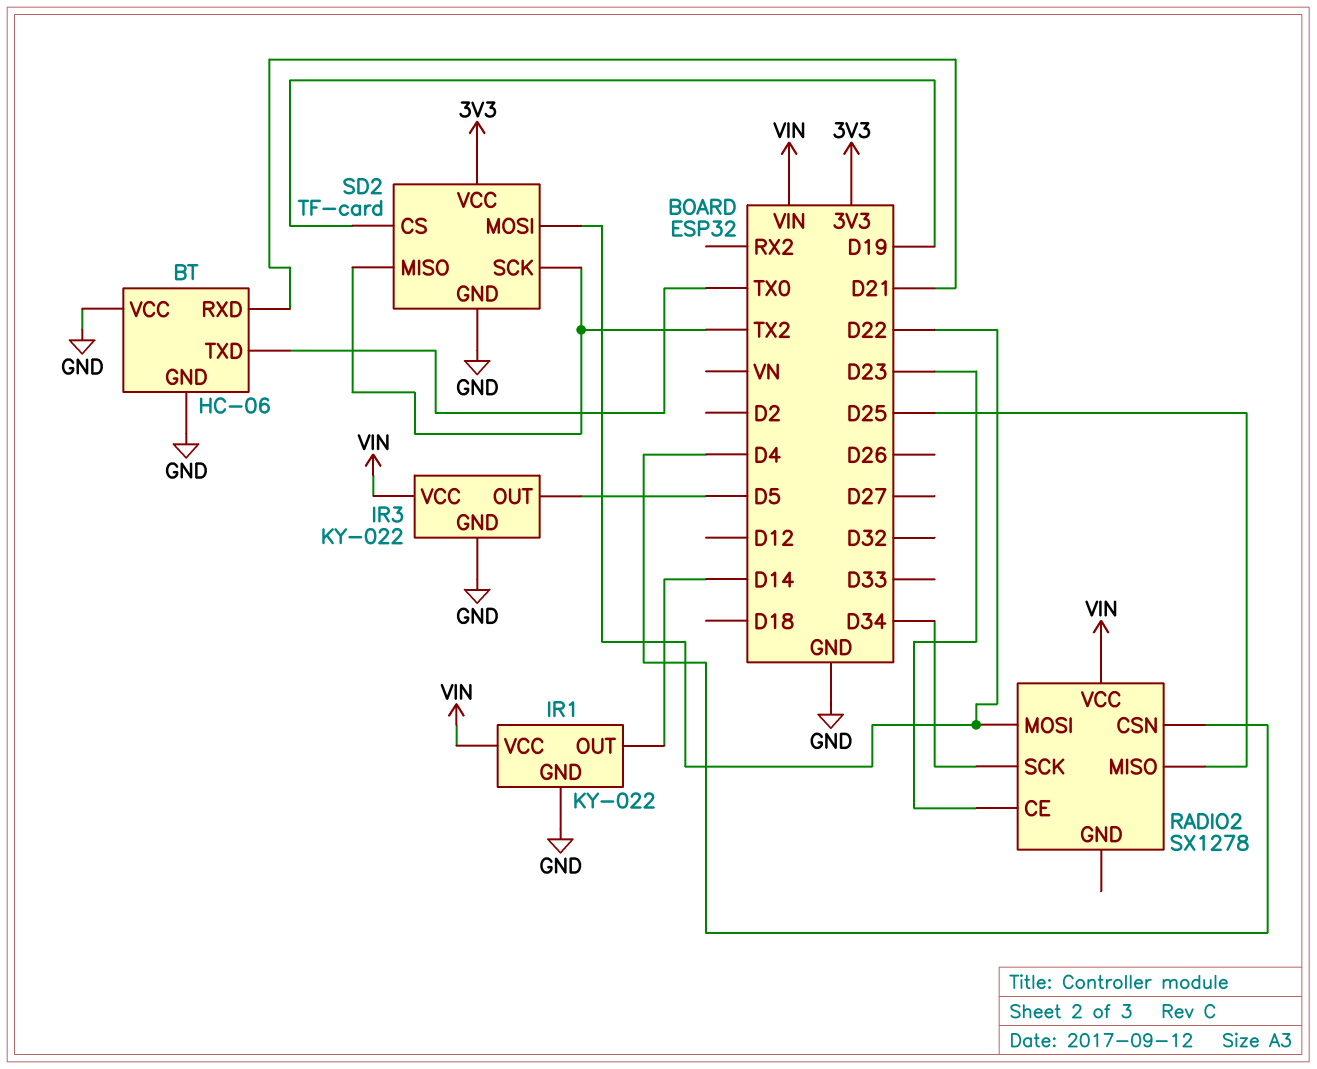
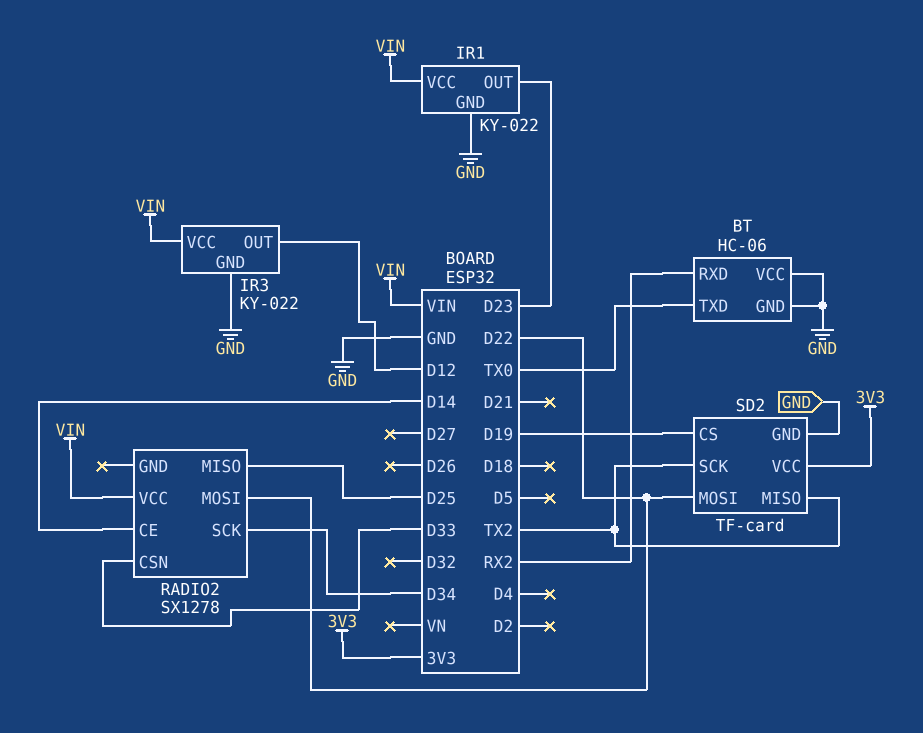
BT pin RXD: D21 -> RX2
IR1 pin OUT: D14 -> D23
IR3 pin OUT: D5 -> D12
RADIO2 pin CE: D23 -> D14
RADIO2 pin CSN: D4 -> D33

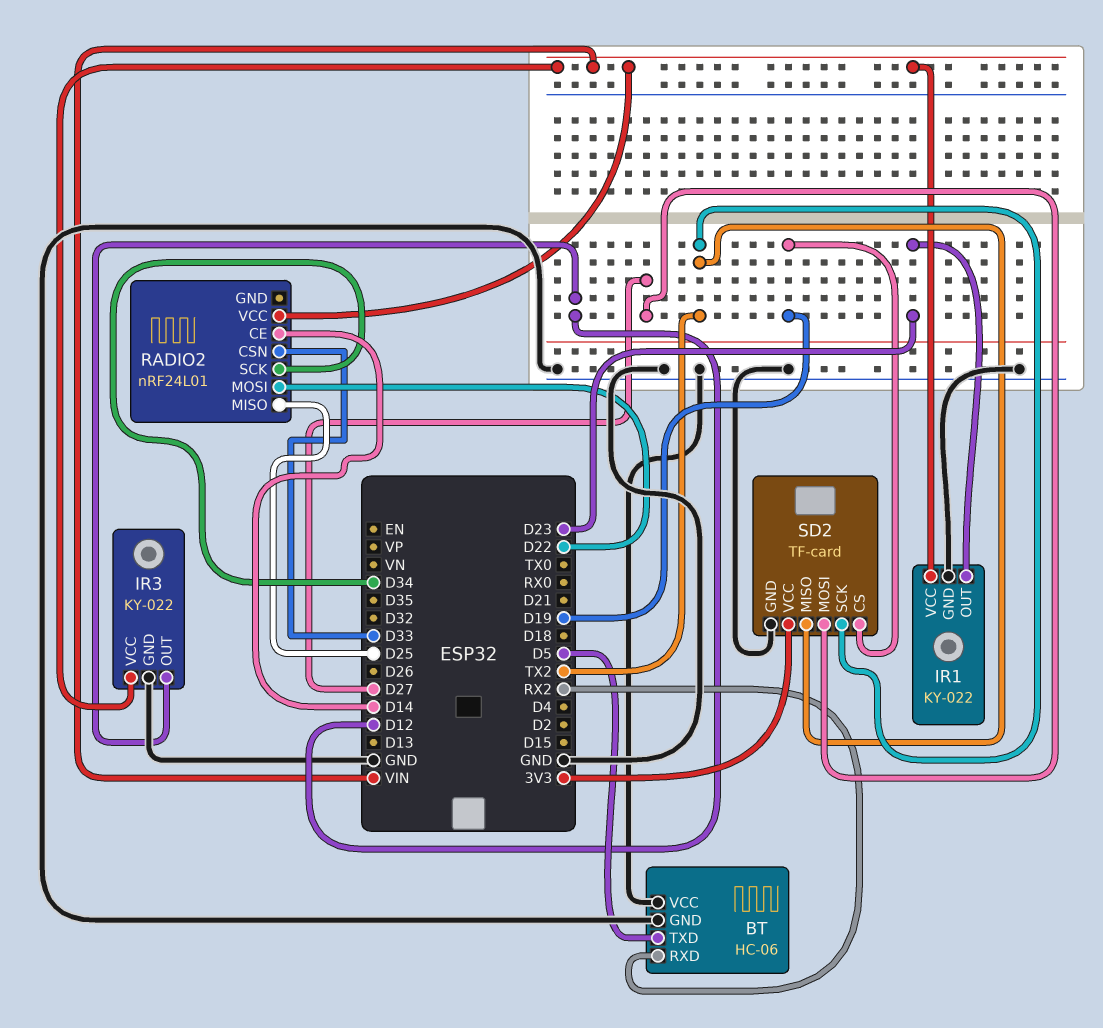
BT pin TXD: TX0 -> D5
RADIO2: SX1278 -> nRF24L01
SD2 pin MOSI: D22 -> D27

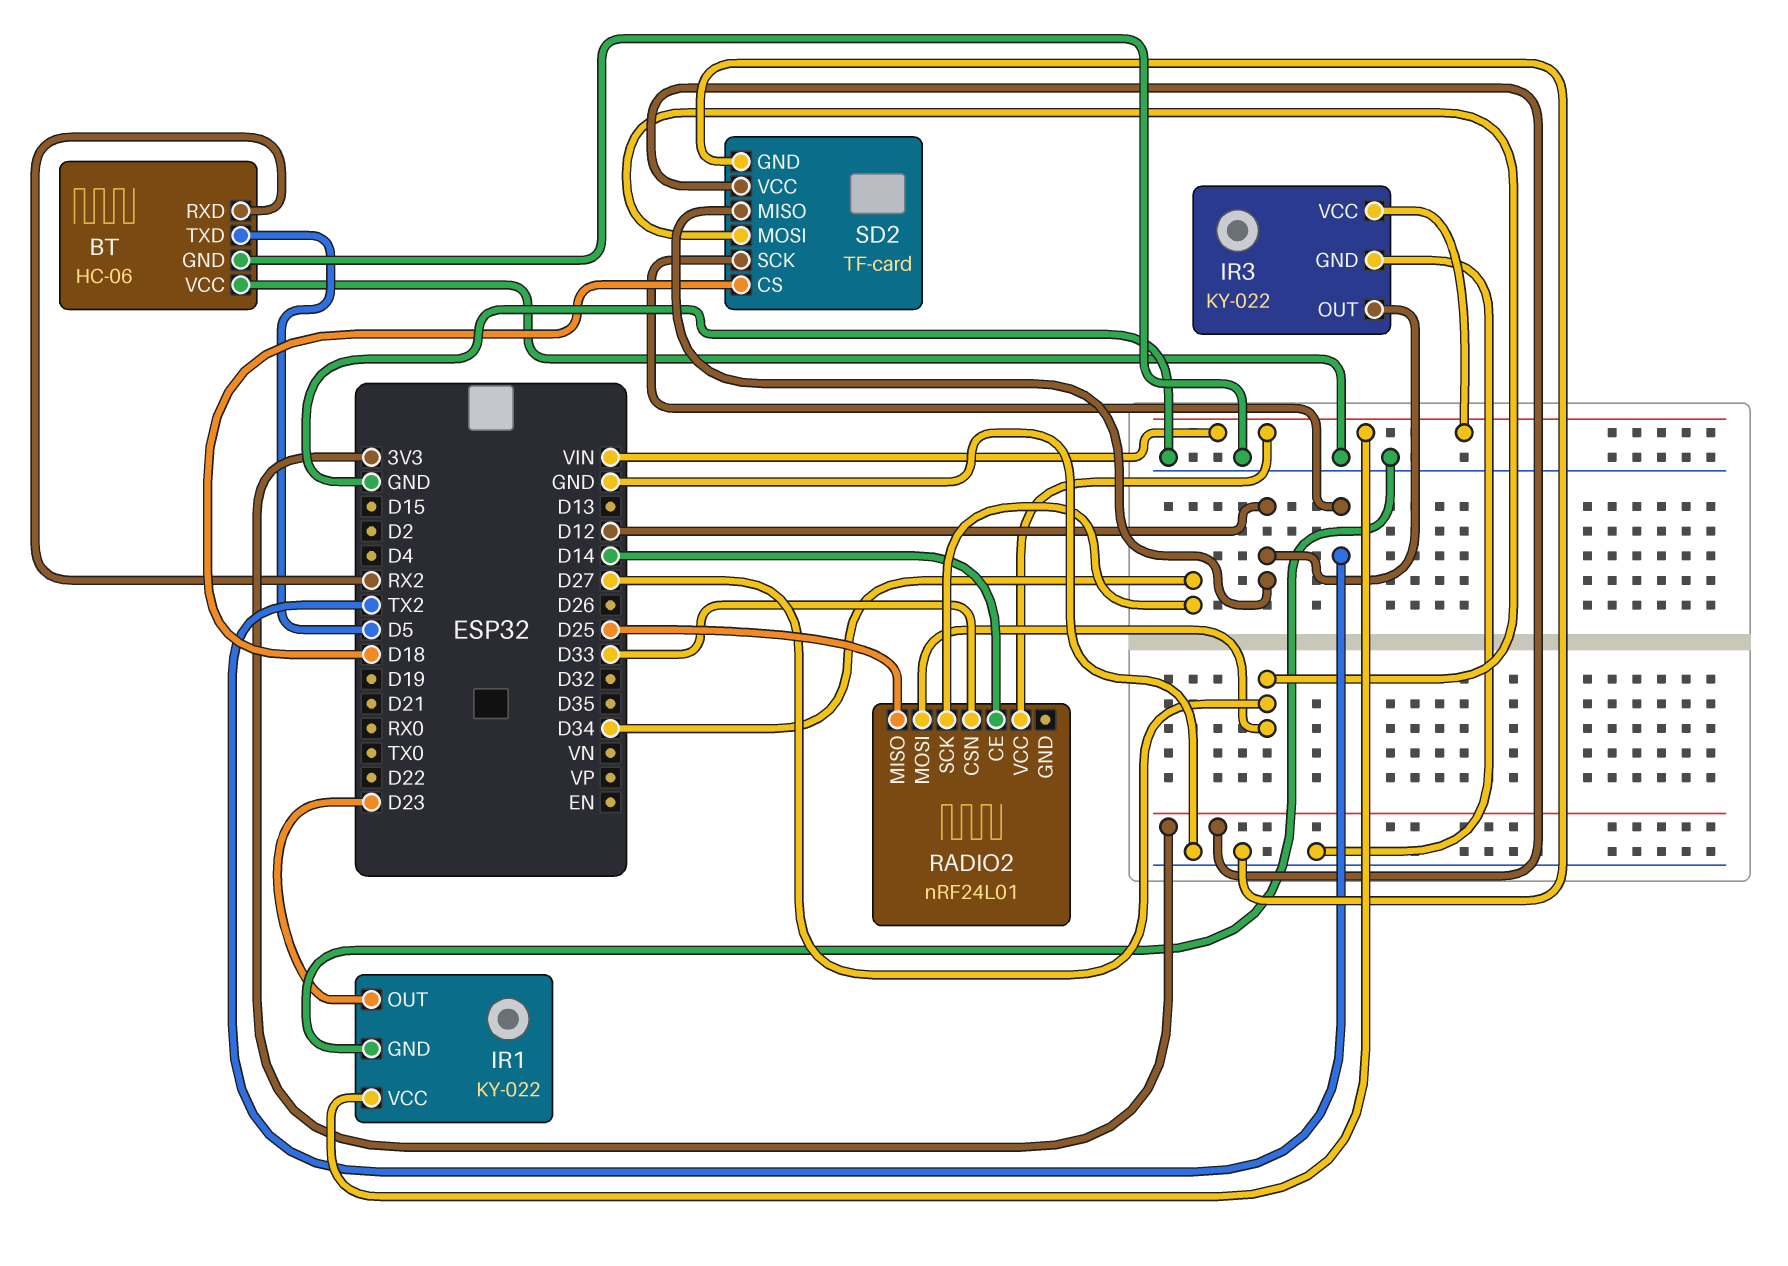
RADIO2 pin MOSI: D22 -> D27
SD2 pin CS: D19 -> D18
SD2 pin MISO: TX2 -> D12

